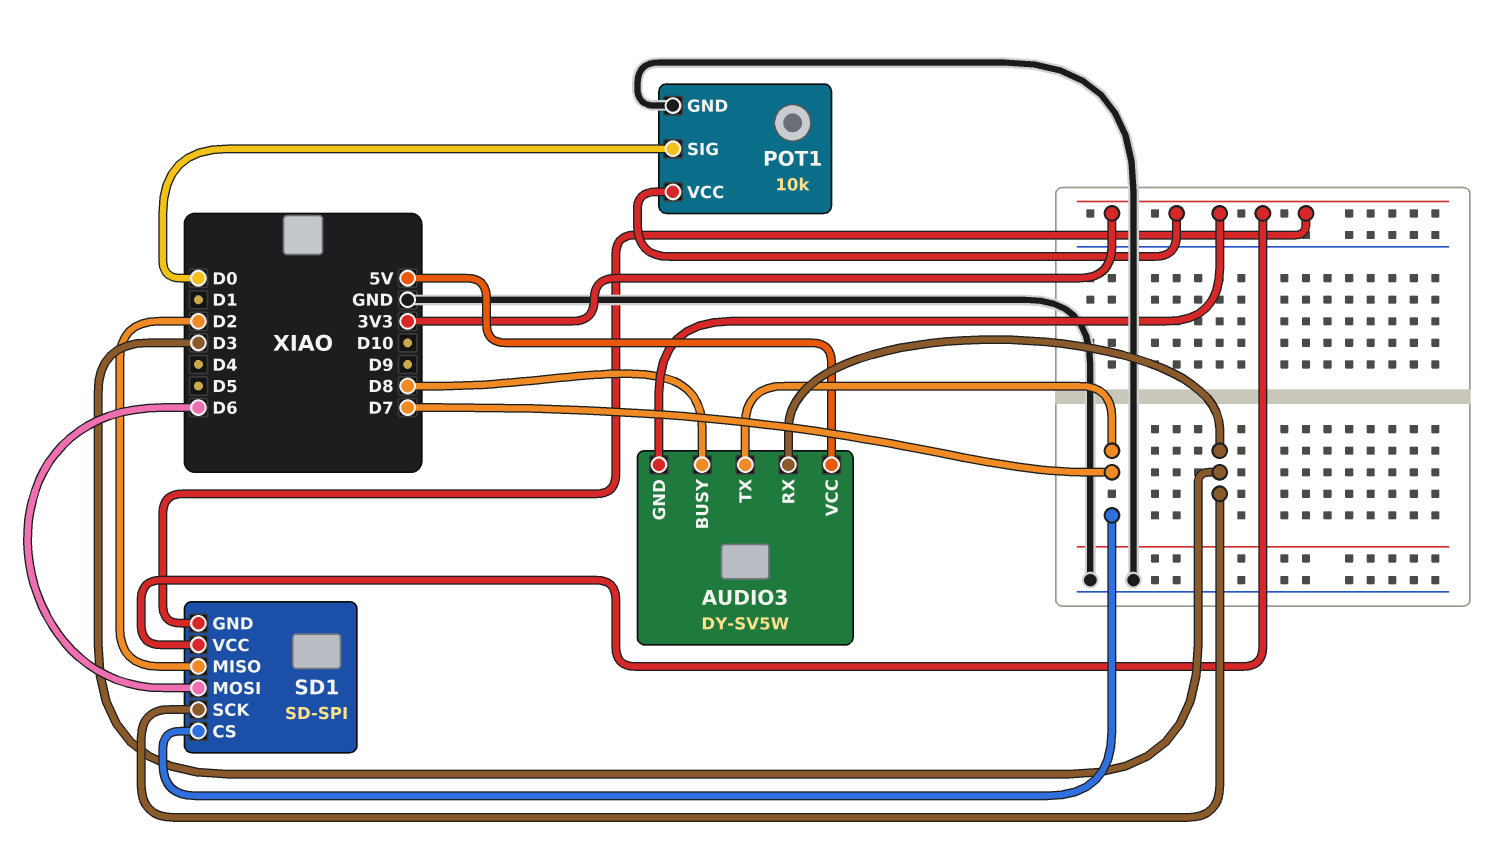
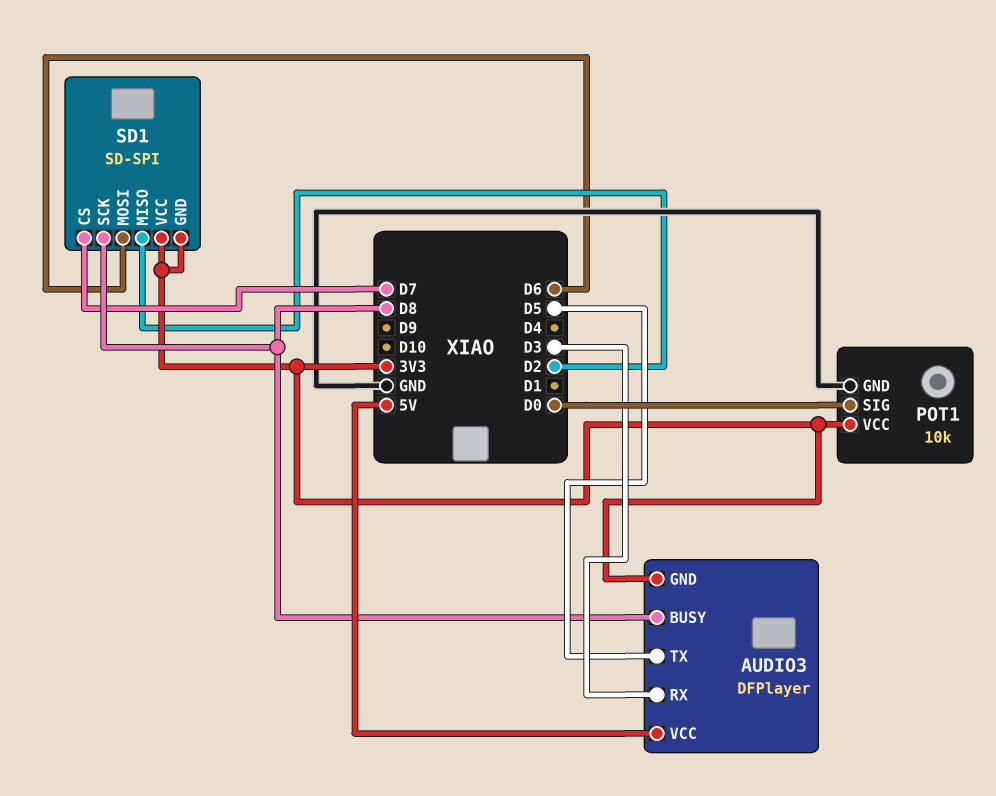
AUDIO3: DY-SV5W -> DFPlayer
AUDIO3 pin TX: D7 -> D5
SD1 pin SCK: D3 -> D8

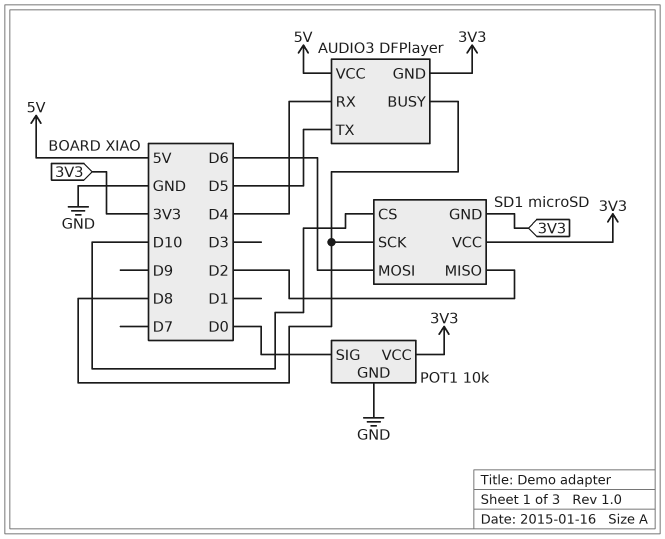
AUDIO3 pin RX: D3 -> D4
SD1: SD-SPI -> microSD
SD1 pin CS: D7 -> D10

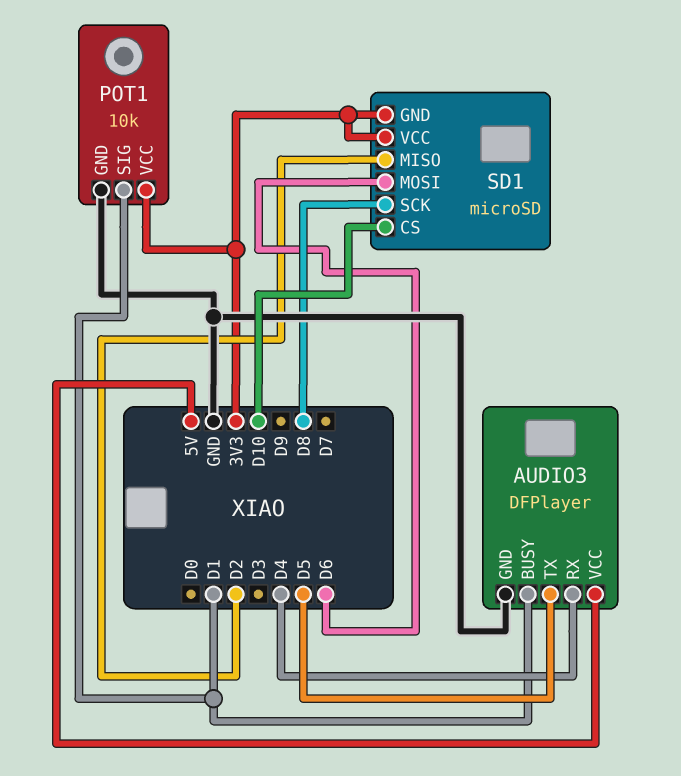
AUDIO3 pin BUSY: D8 -> D1
AUDIO3 pin GND: 3V3 -> GND
POT1 pin SIG: D0 -> D1

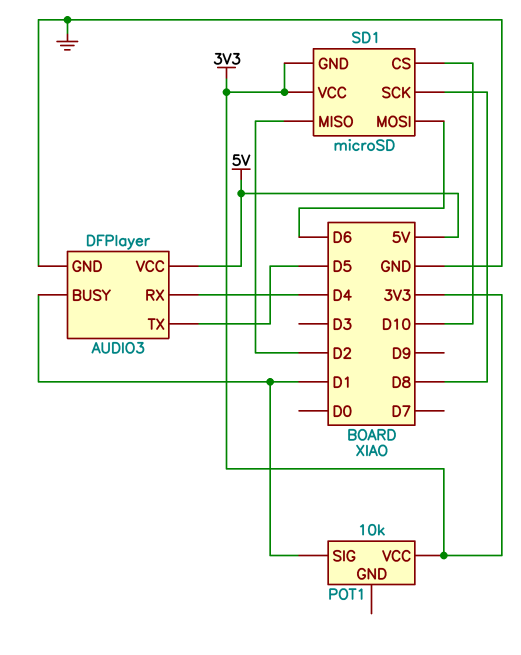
POT1 pin GND: GND -> none

